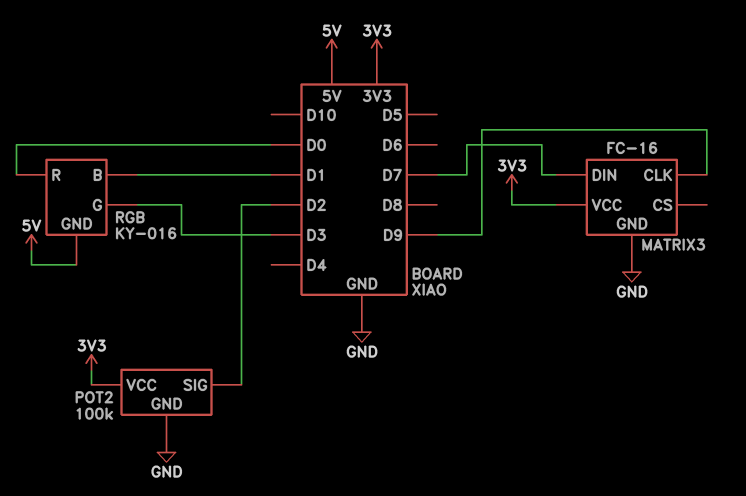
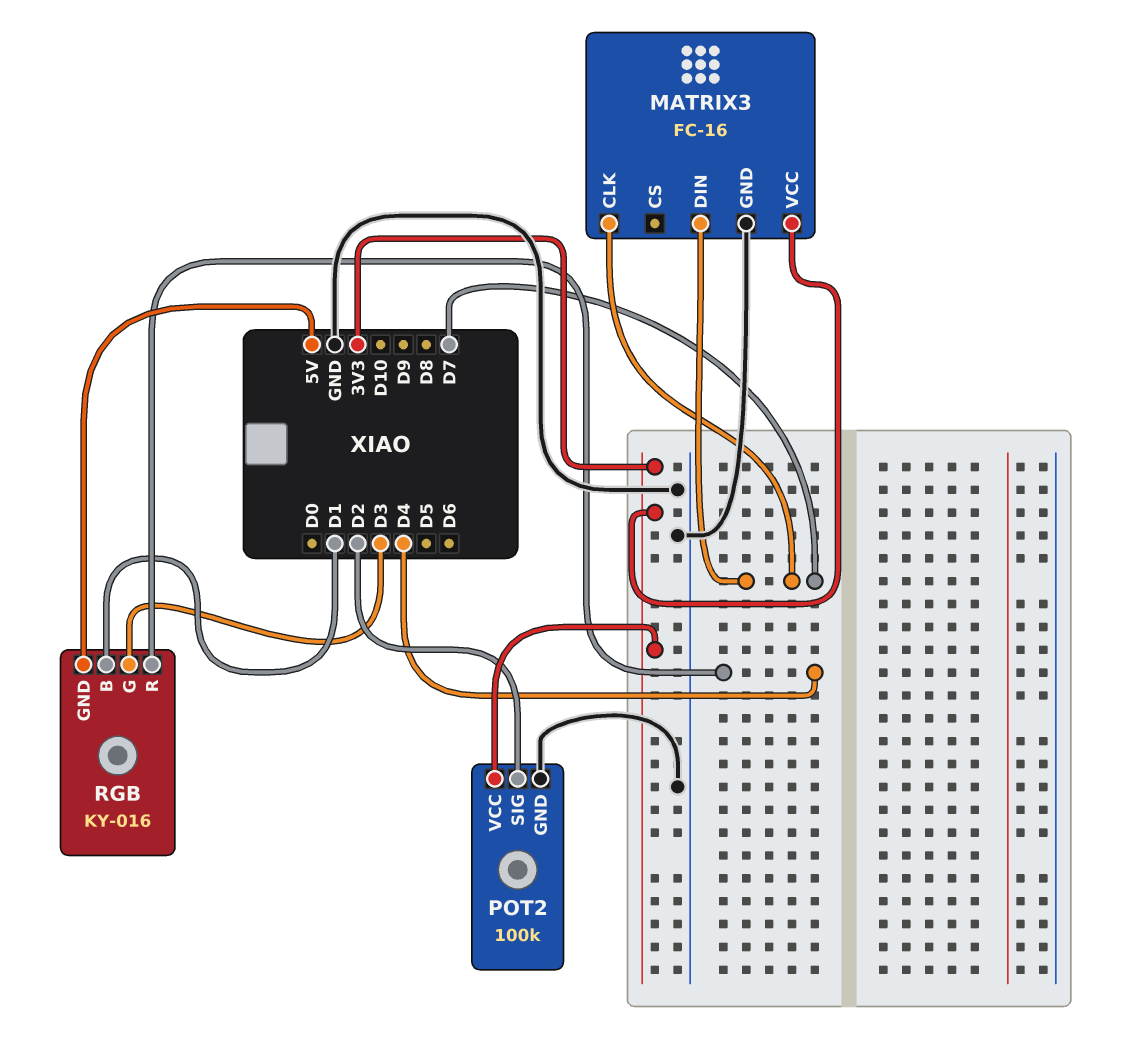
MATRIX3 pin CLK: D9 -> D7
RGB pin R: D0 -> D4

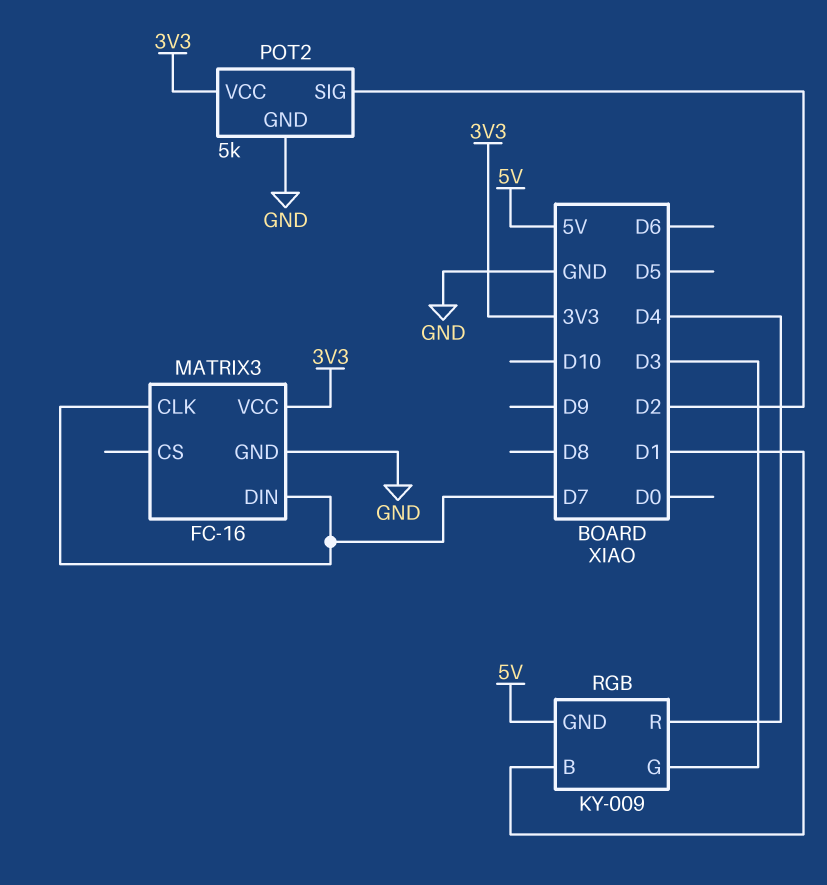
POT2: 100k -> 5k
RGB: KY-016 -> KY-009

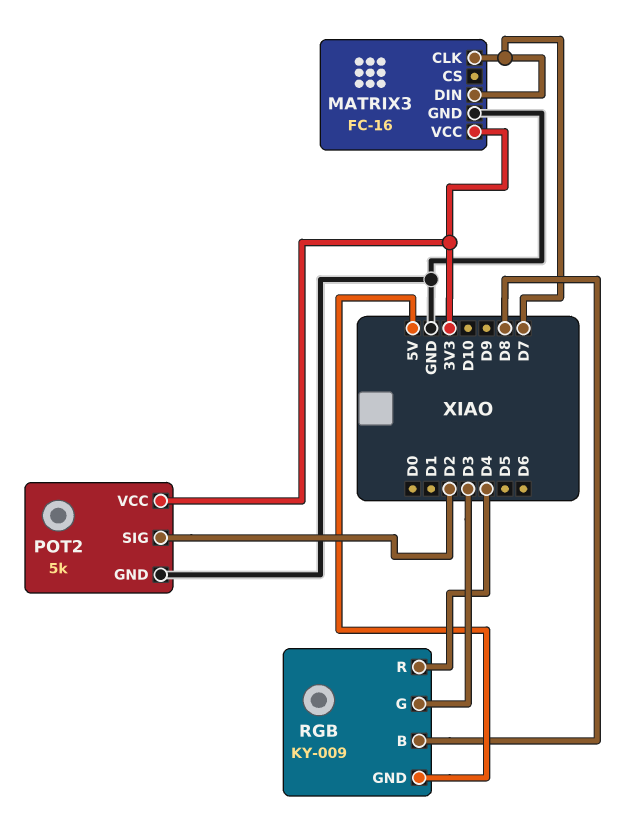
RGB pin B: D1 -> D8

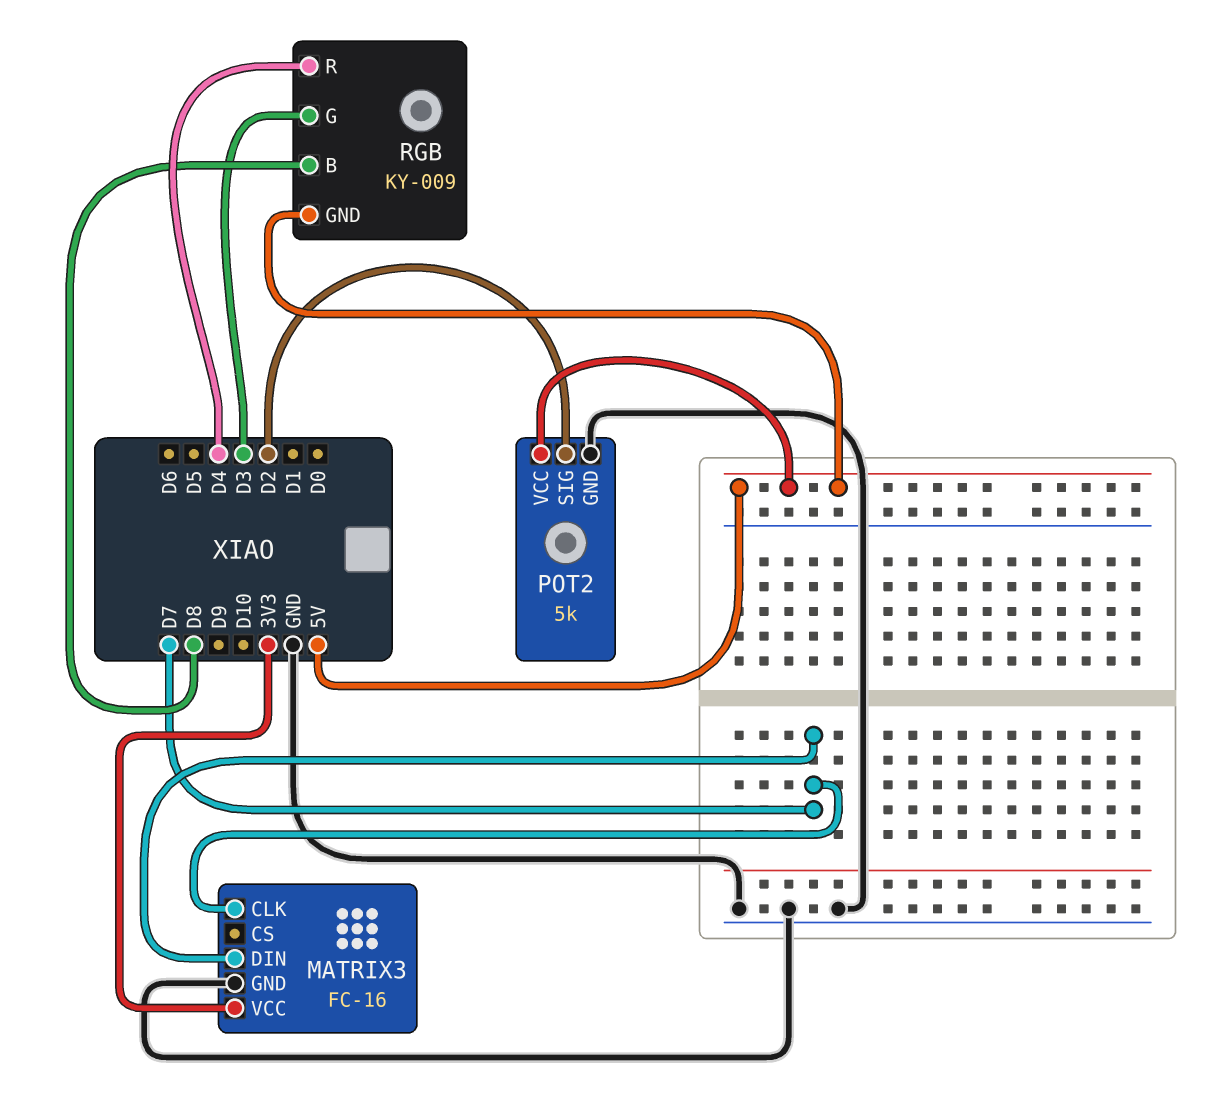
POT2 pin VCC: 3V3 -> 5V

